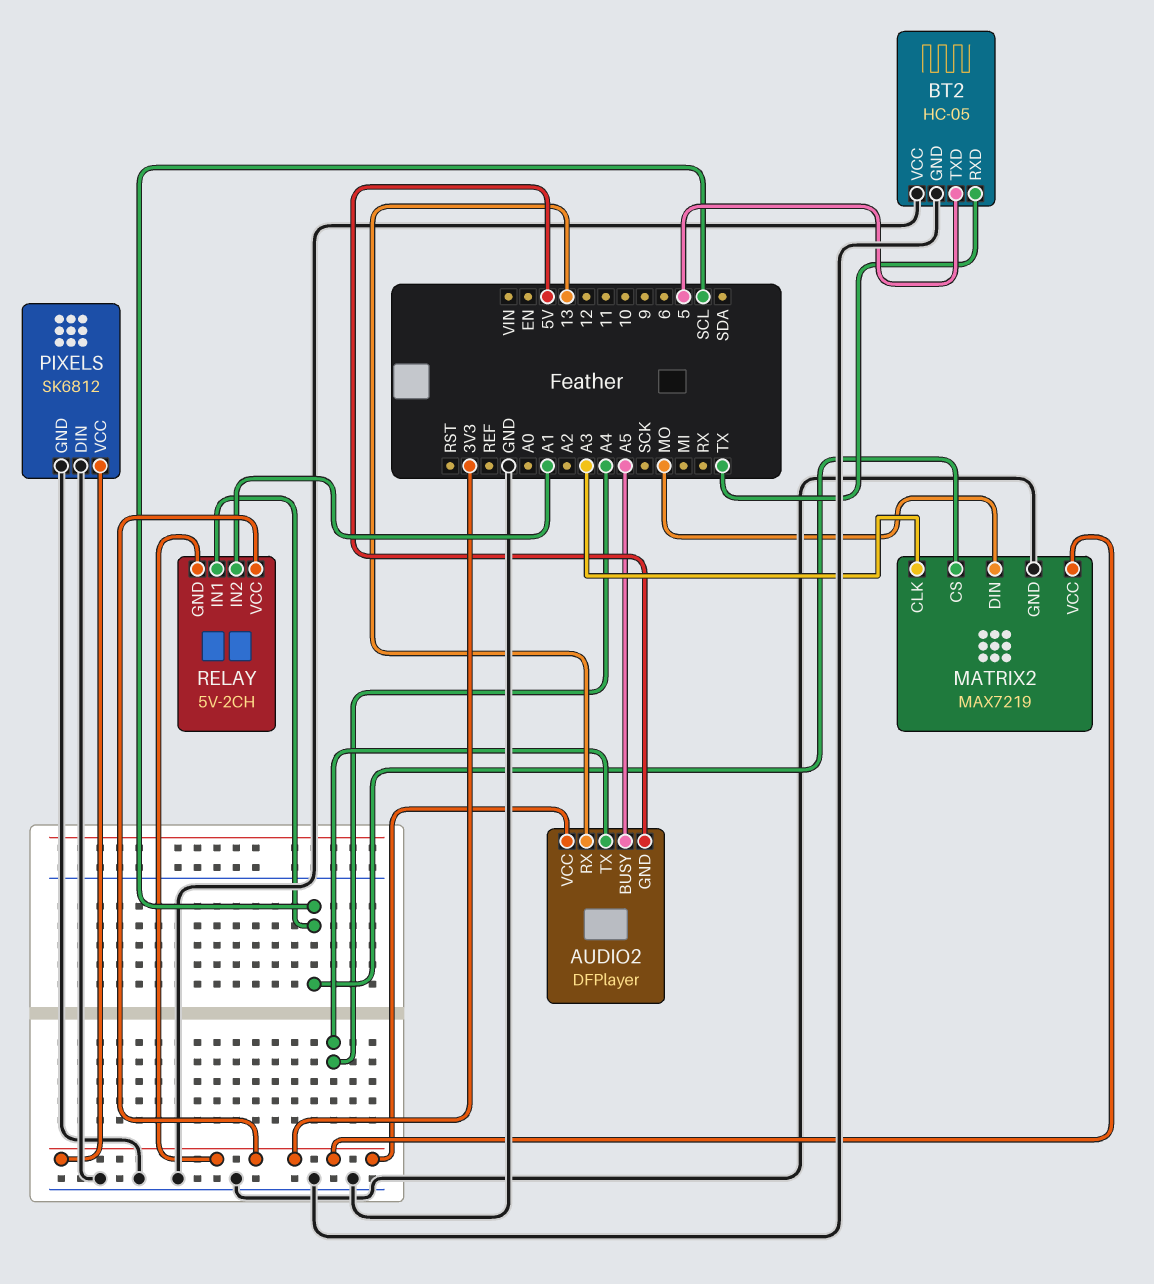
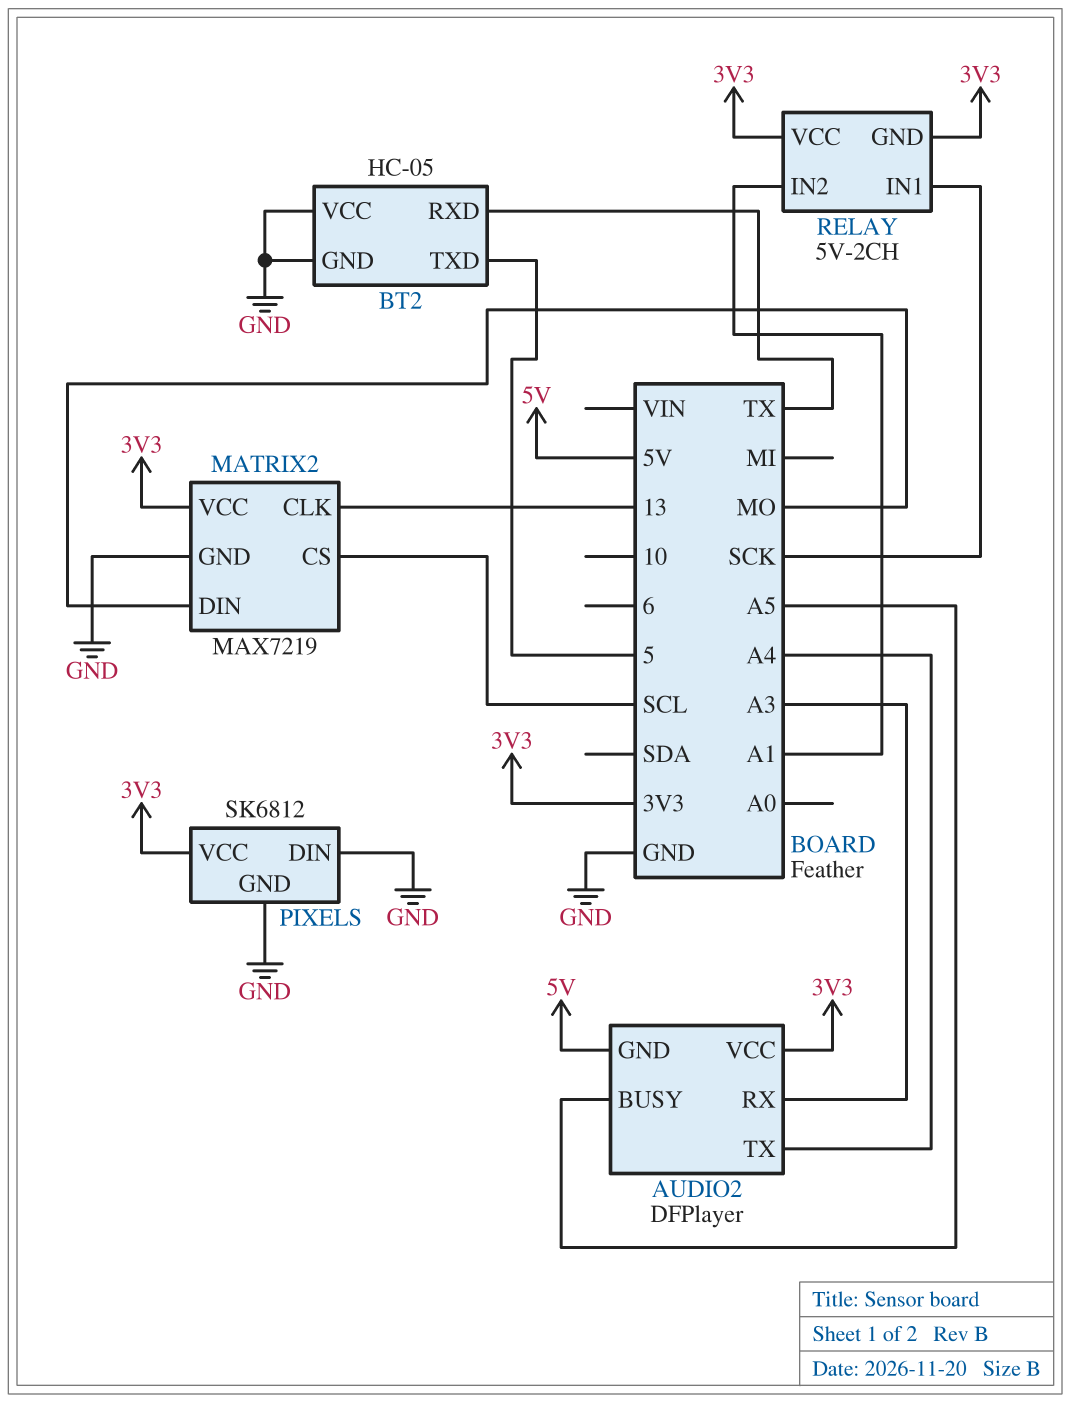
AUDIO2 pin RX: 13 -> A3
MATRIX2 pin CLK: A3 -> 13
RELAY pin IN1: SCL -> SCK

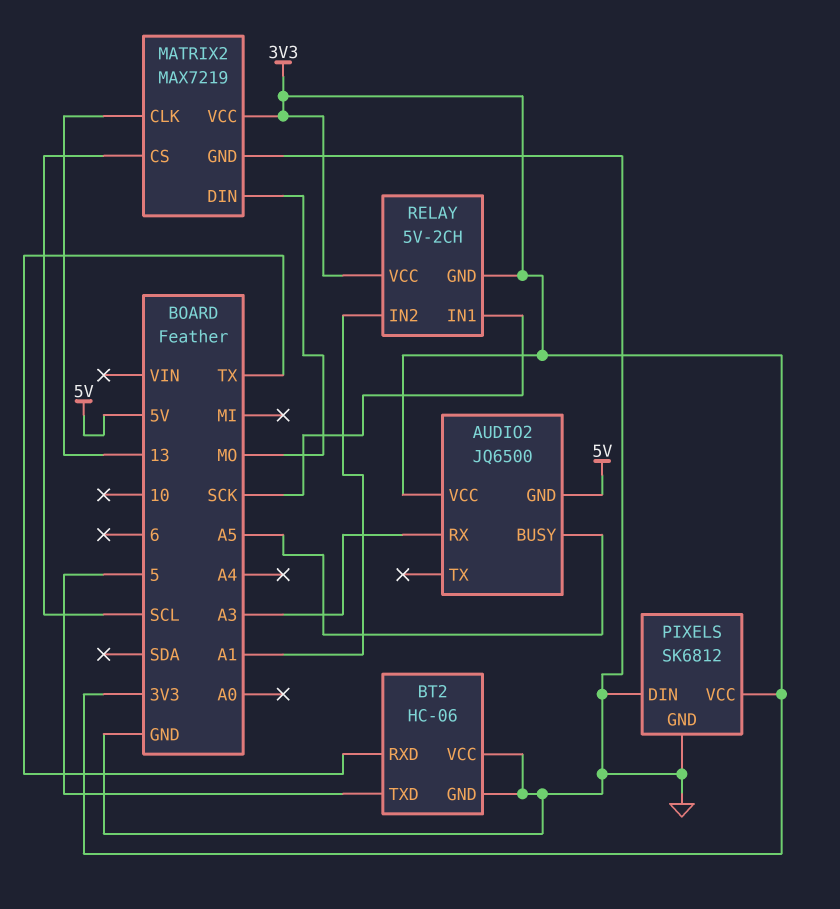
AUDIO2: DFPlayer -> JQ6500
AUDIO2 pin TX: A4 -> none
BT2: HC-05 -> HC-06

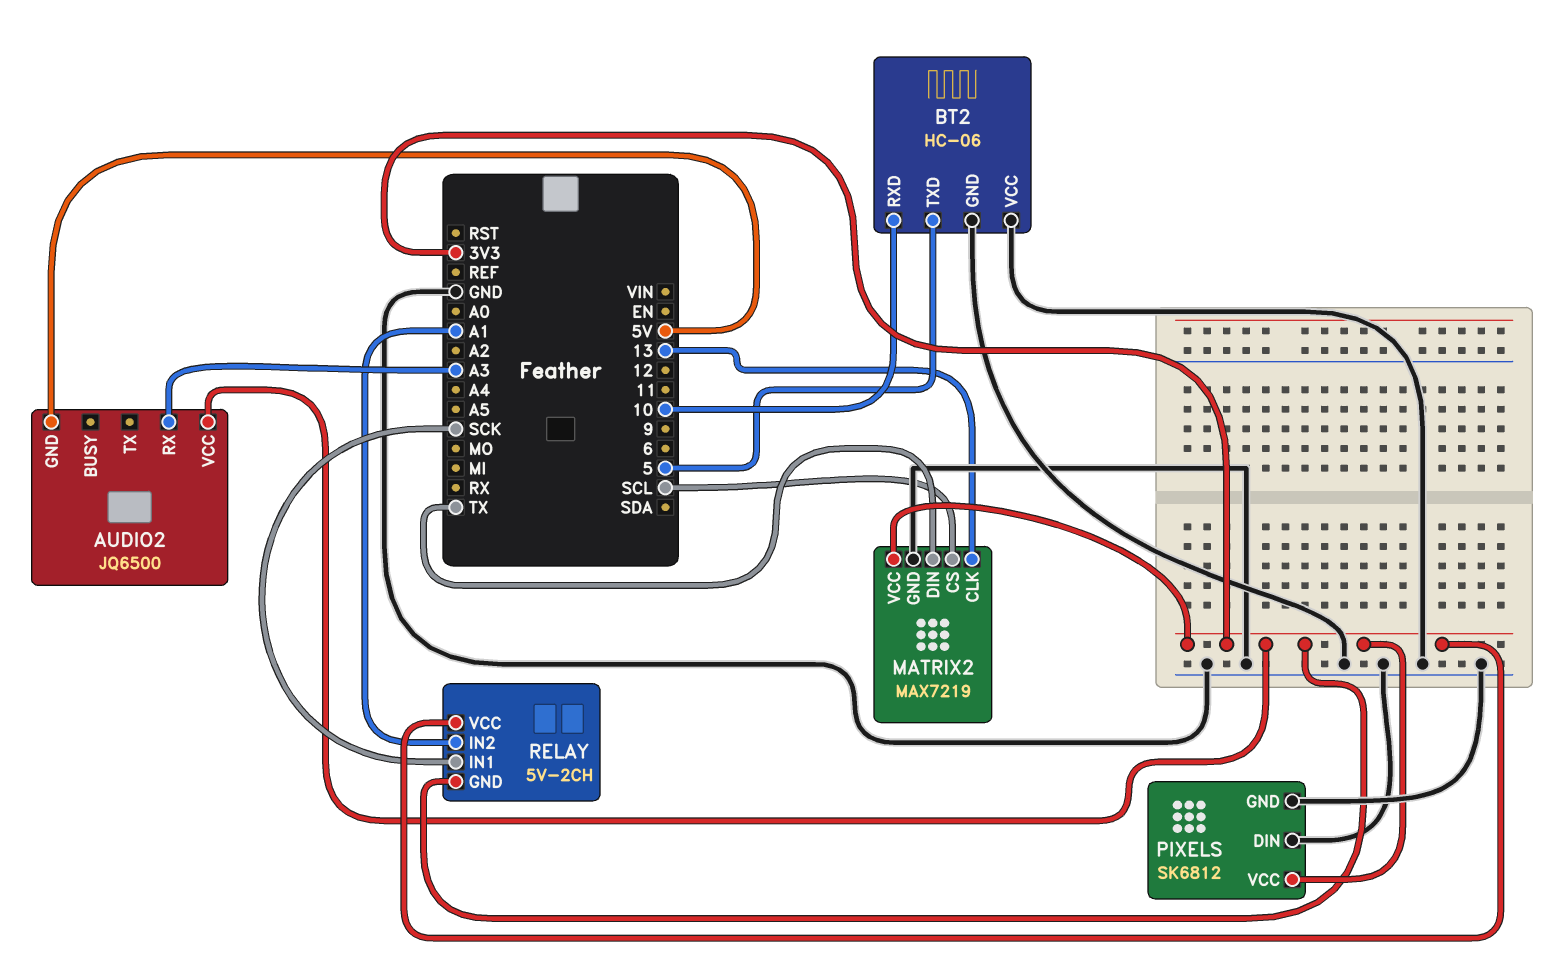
AUDIO2 pin BUSY: A5 -> none
BT2 pin RXD: TX -> 10
MATRIX2 pin DIN: MO -> TX

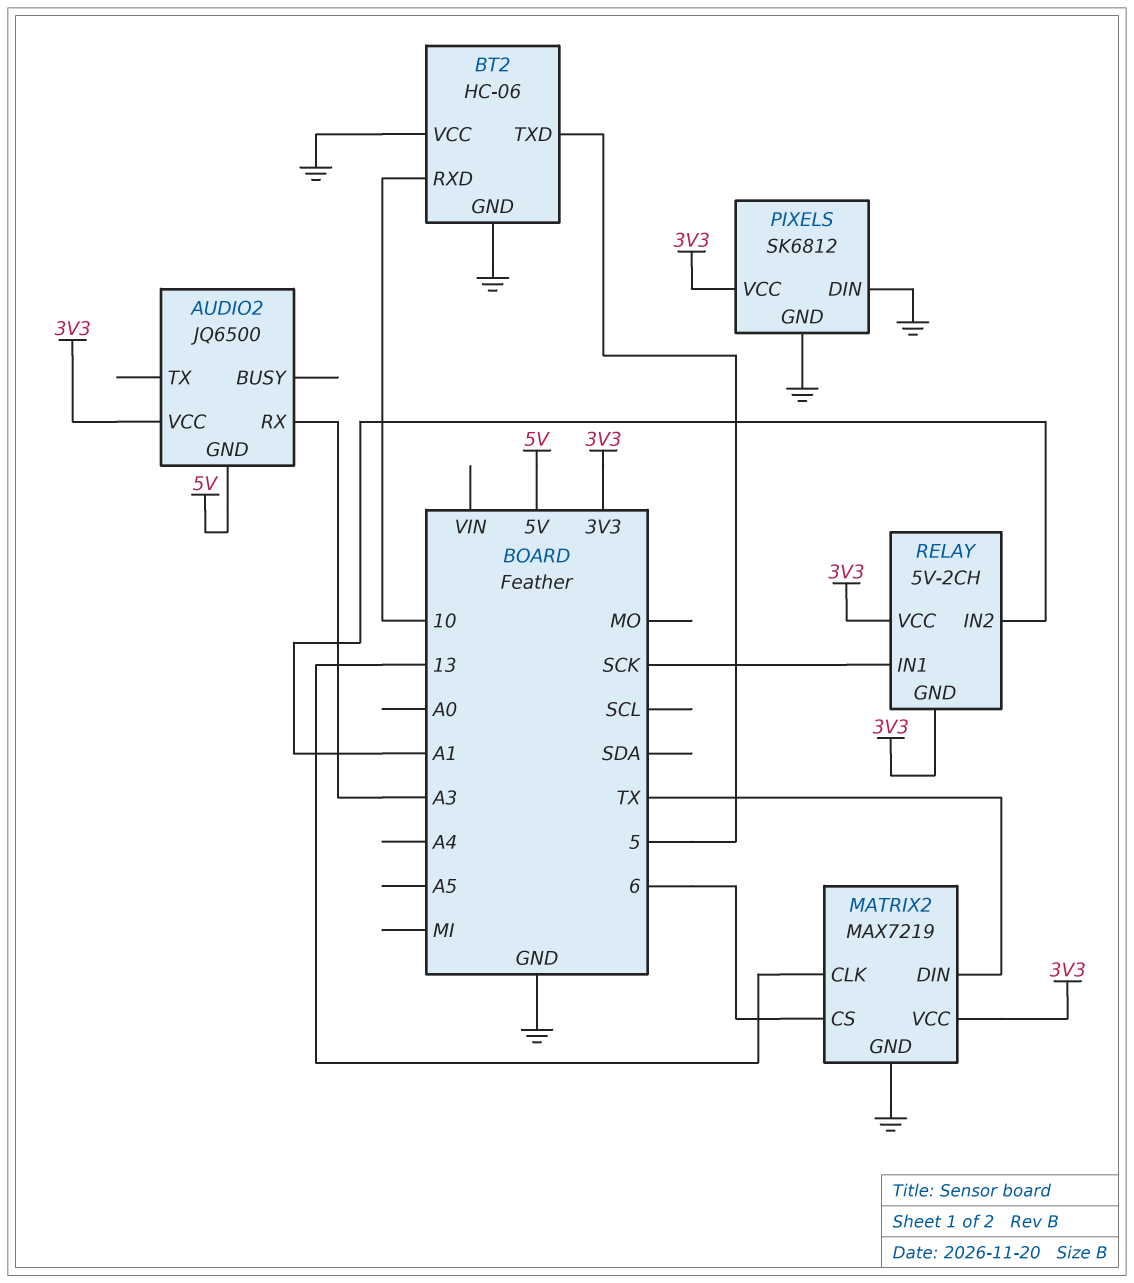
MATRIX2 pin CS: SCL -> 6

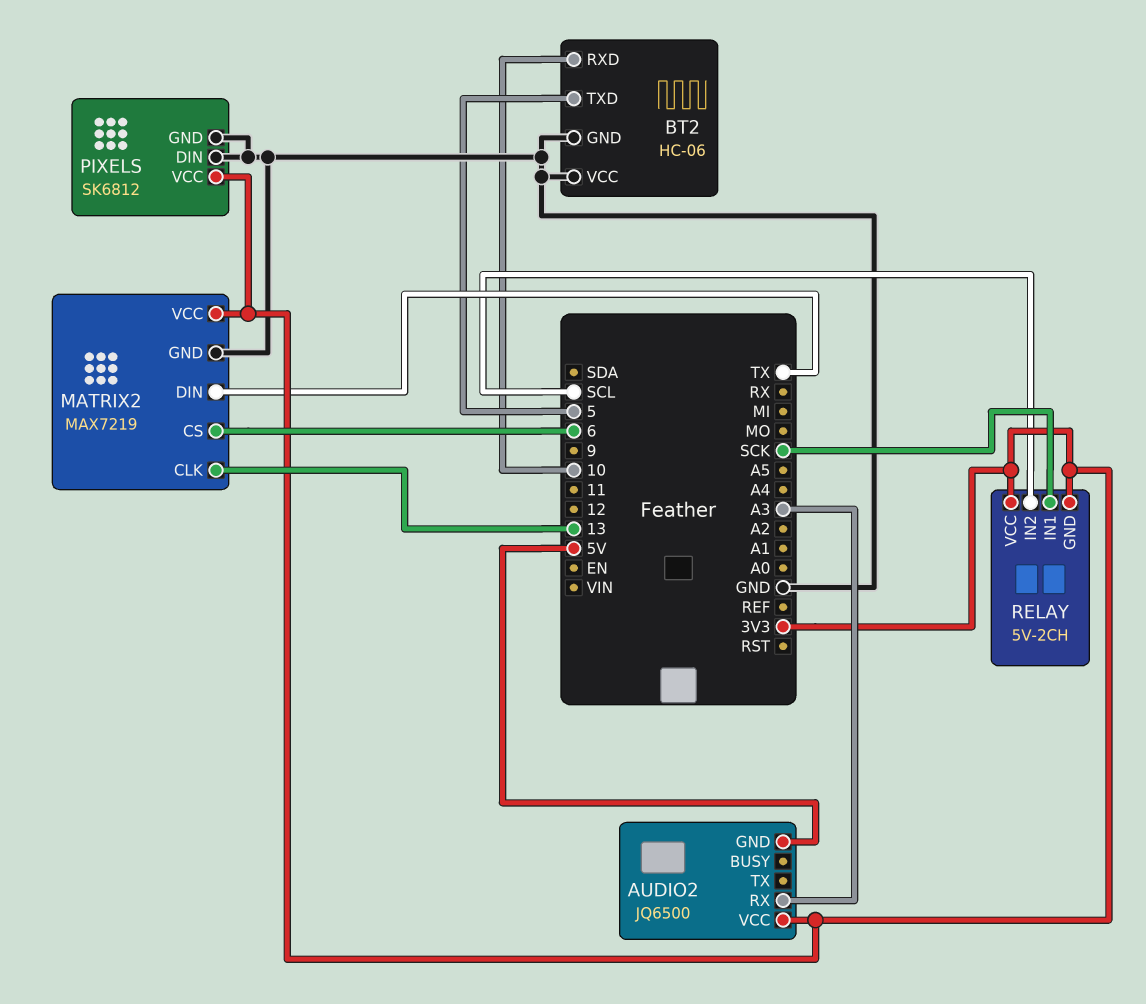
RELAY pin IN2: A1 -> SCL

